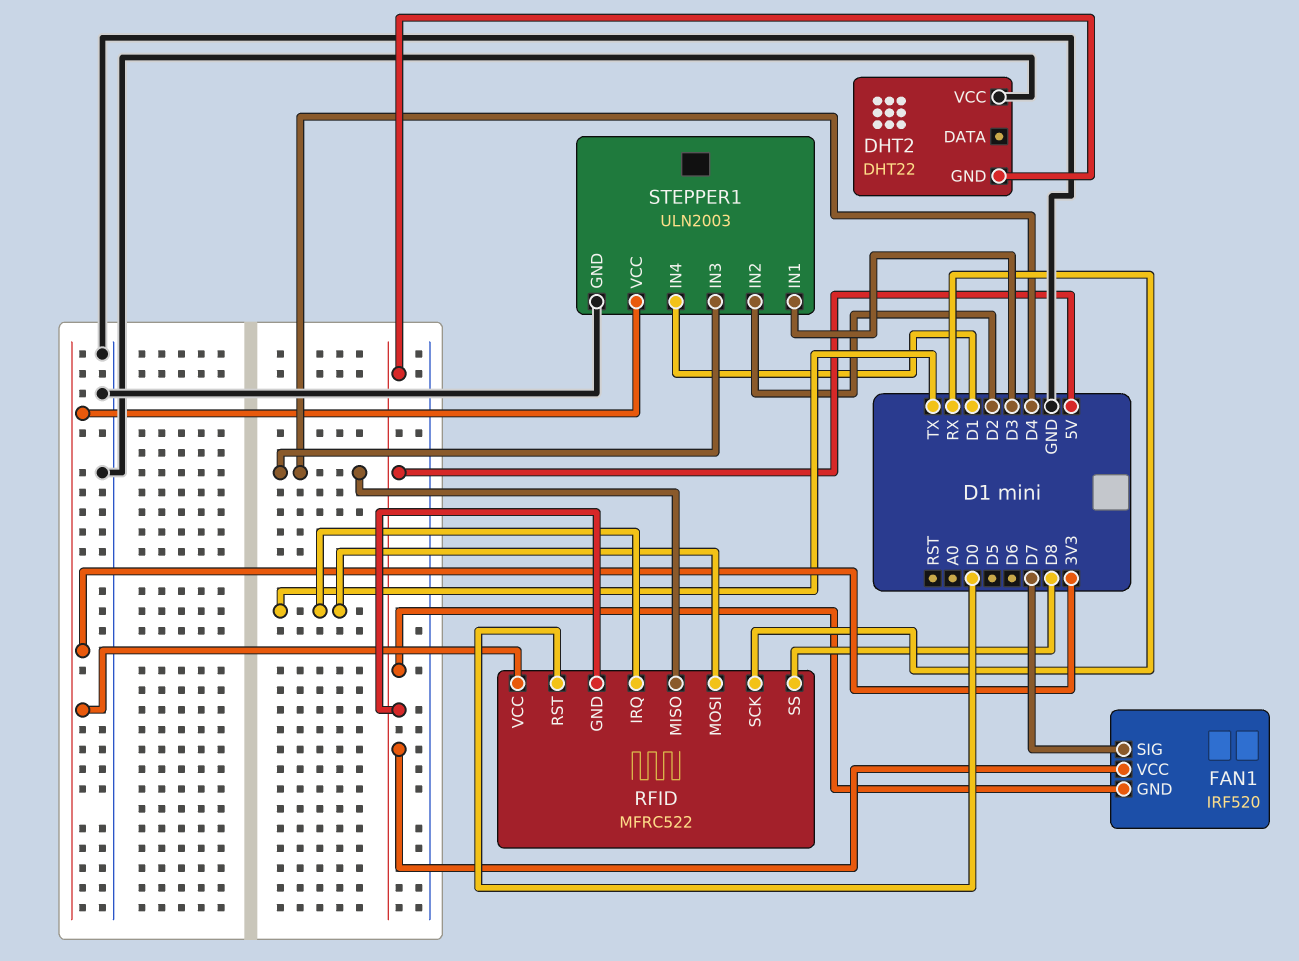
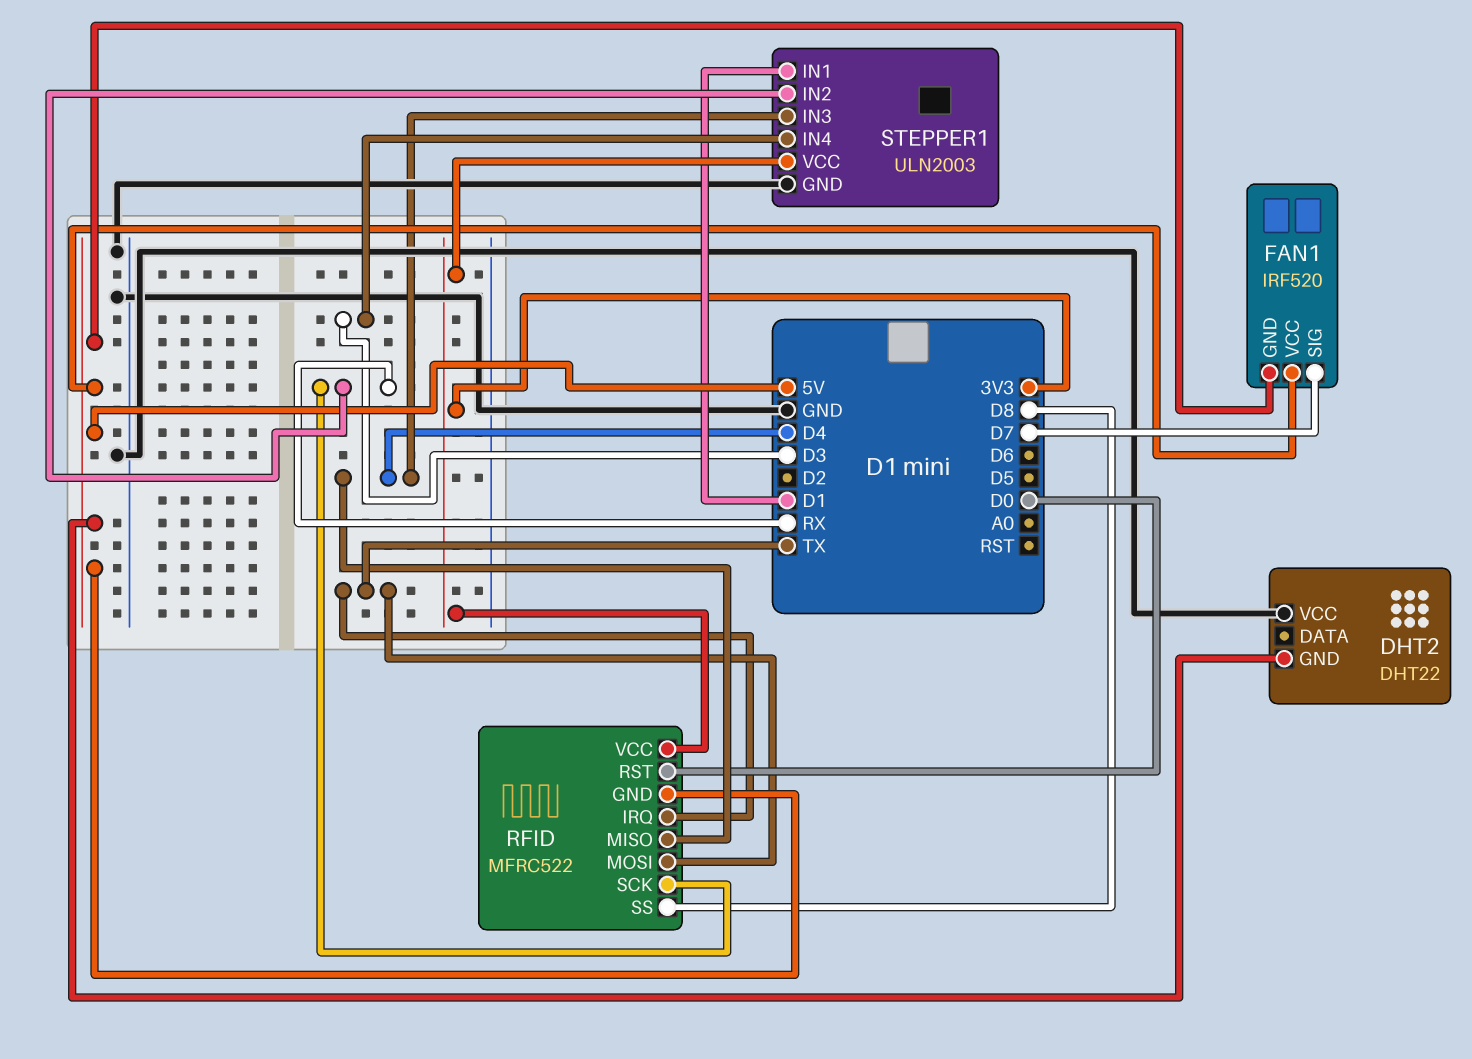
STEPPER1 pin IN1: D3 -> D1
STEPPER1 pin IN2: D2 -> RX
STEPPER1 pin IN4: D1 -> D3

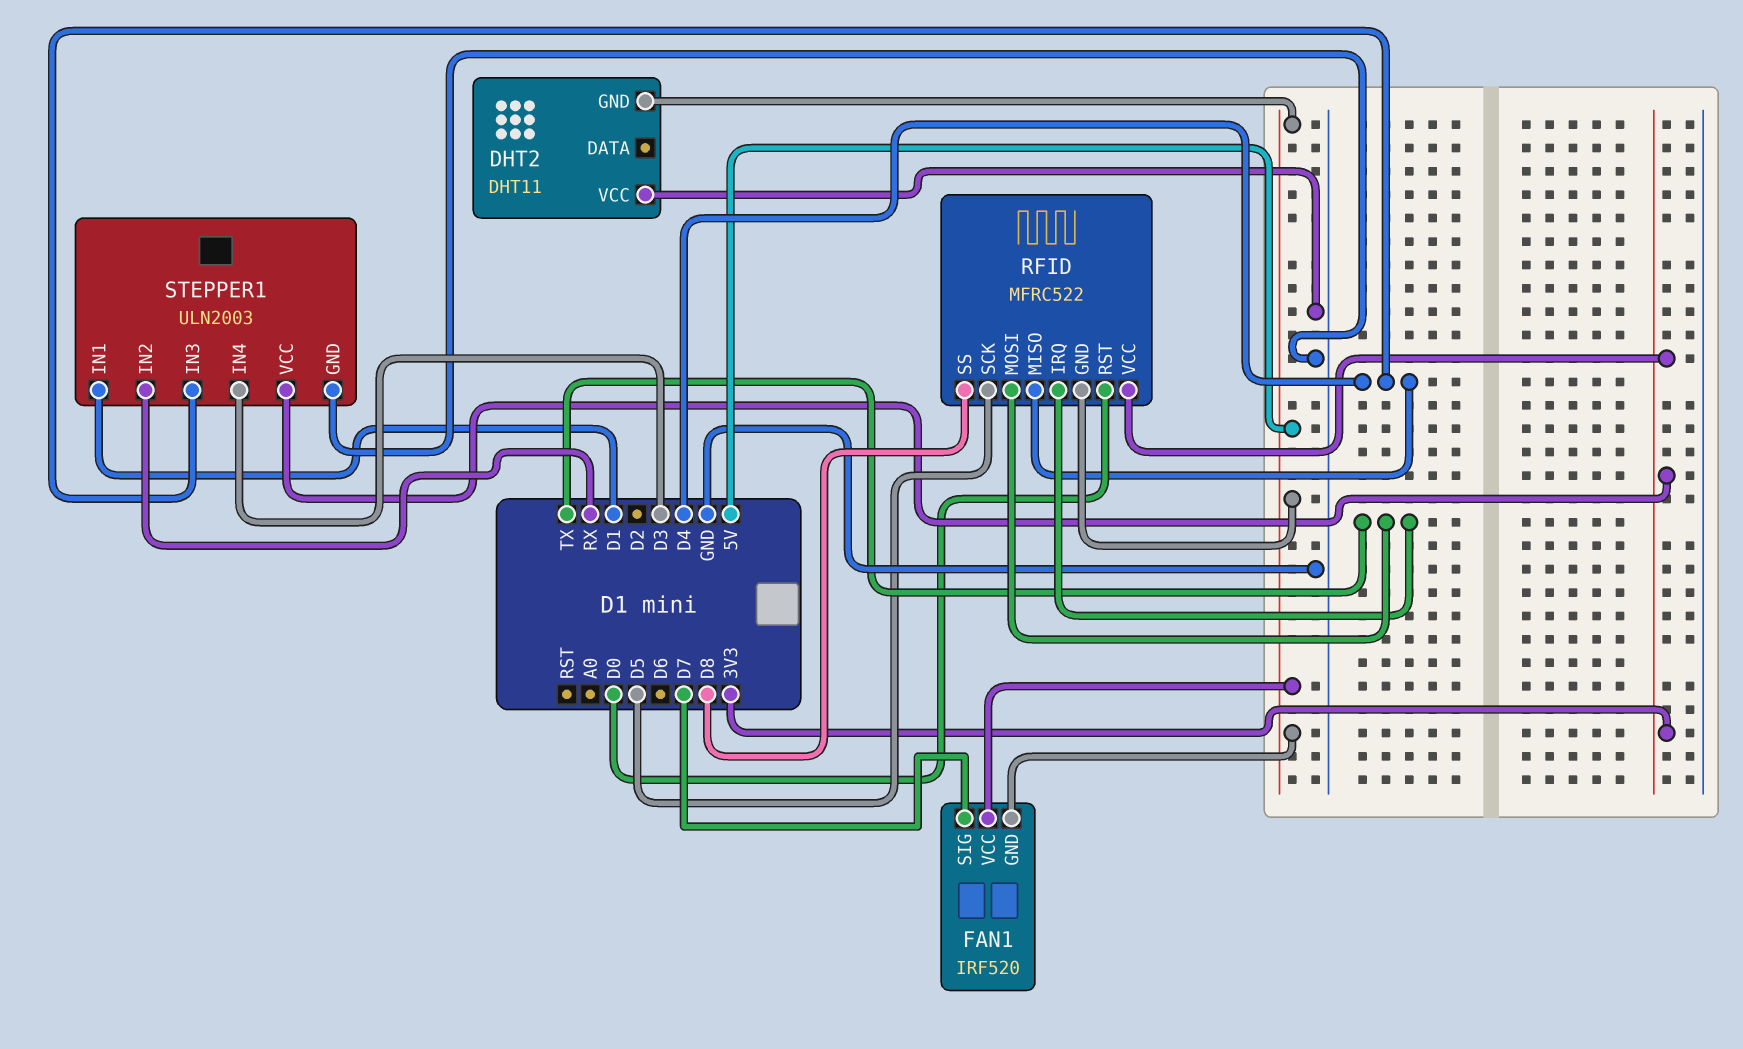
DHT2: DHT22 -> DHT11
RFID pin SCK: RX -> D5

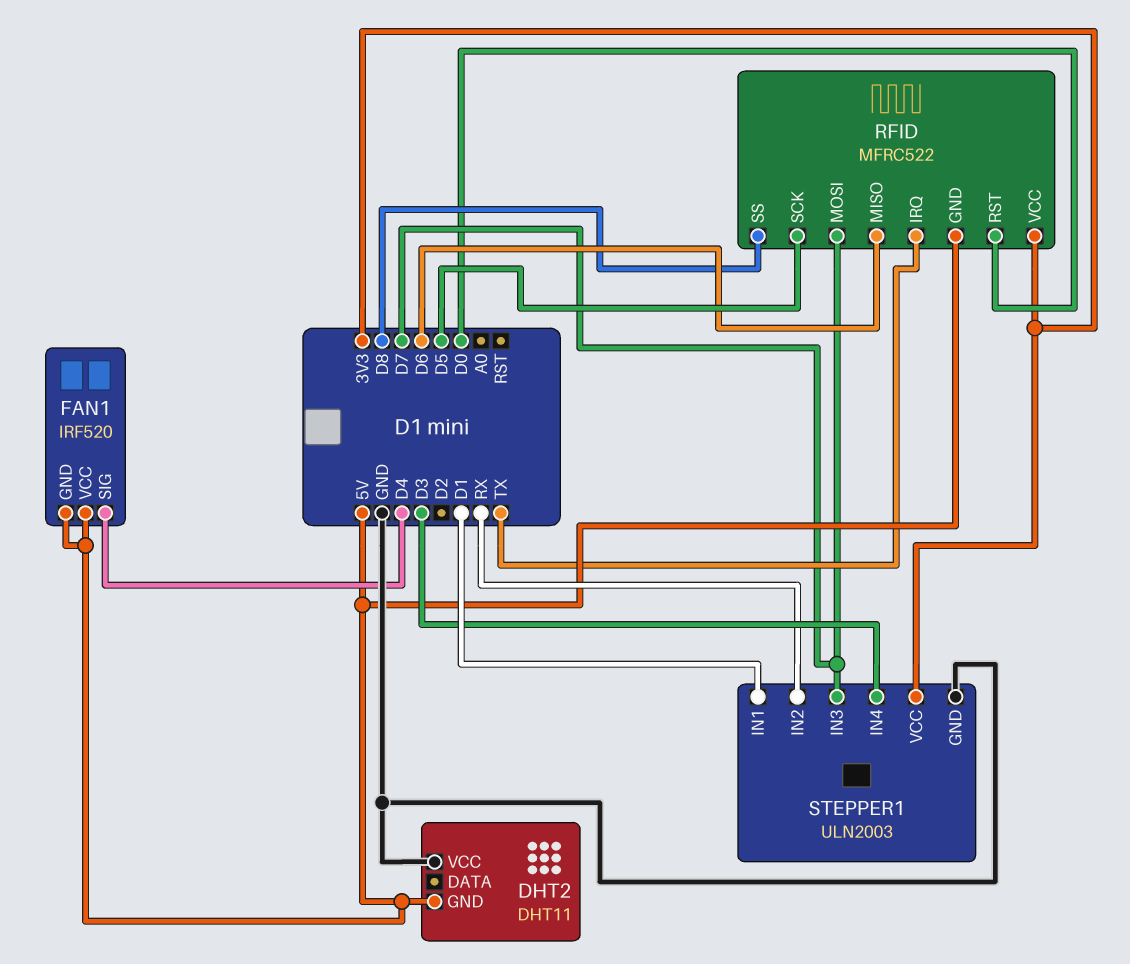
FAN1 pin SIG: D7 -> D4
RFID pin MISO: D4 -> D6
RFID pin MOSI: TX -> D7
STEPPER1 pin IN3: D4 -> D7

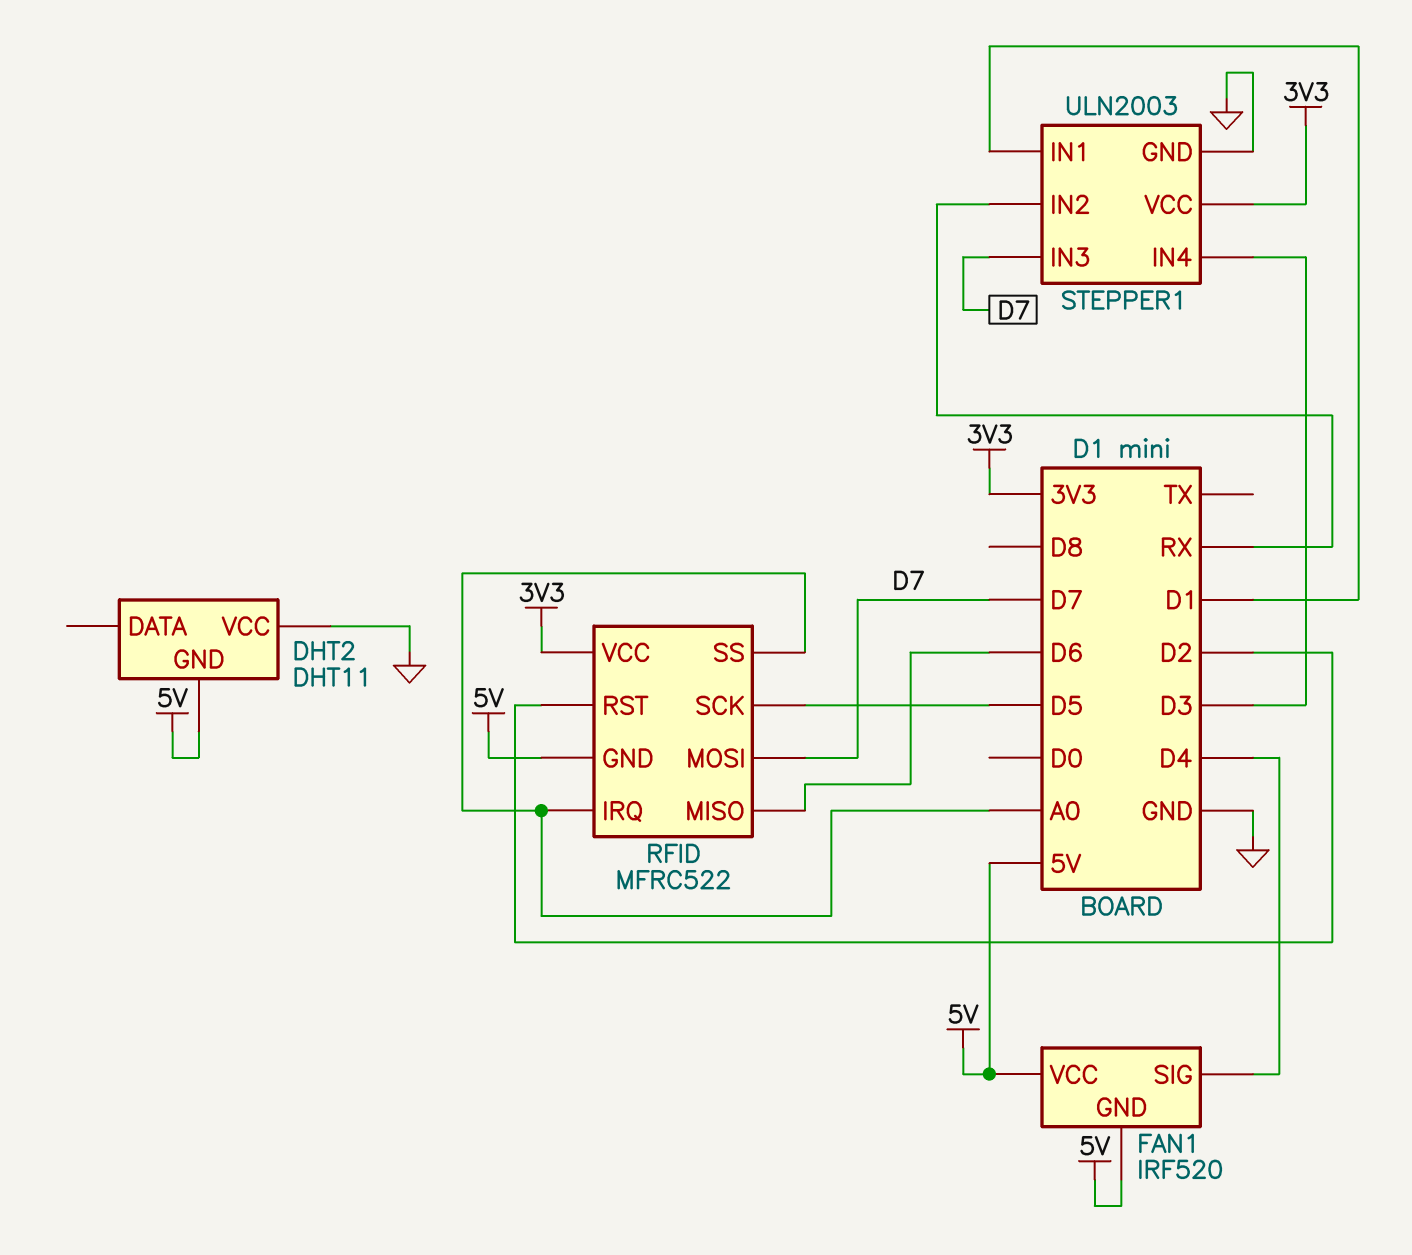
RFID pin IRQ: TX -> A0
RFID pin RST: D0 -> D2
RFID pin SS: D8 -> A0

